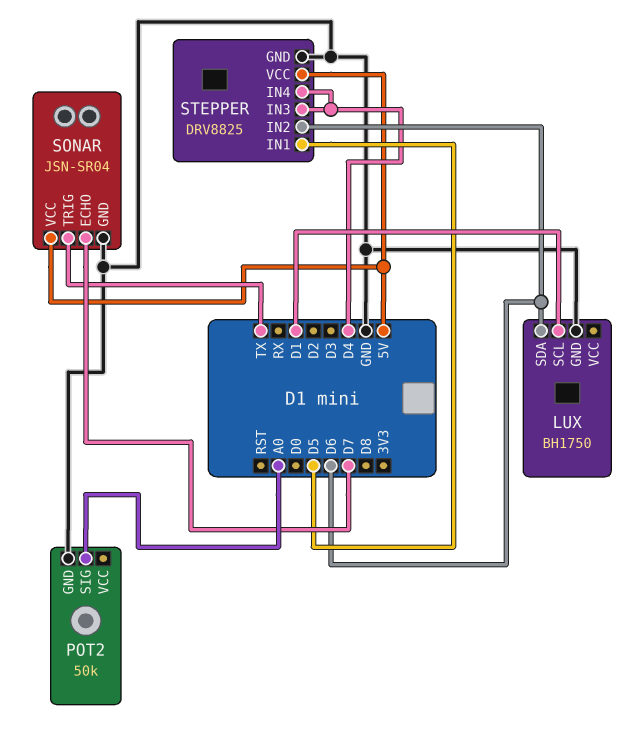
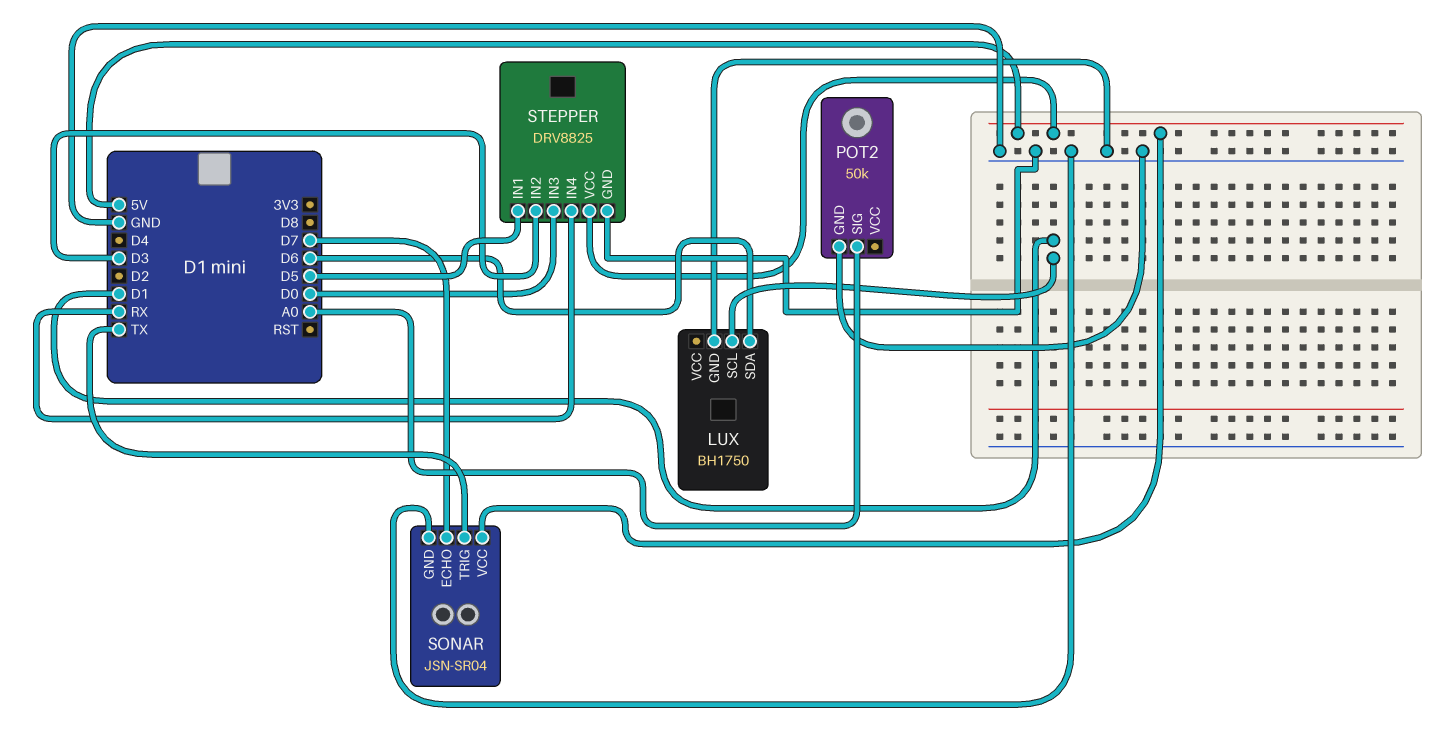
STEPPER pin IN2: D6 -> D3
STEPPER pin IN3: D4 -> D0
STEPPER pin IN4: D4 -> RX

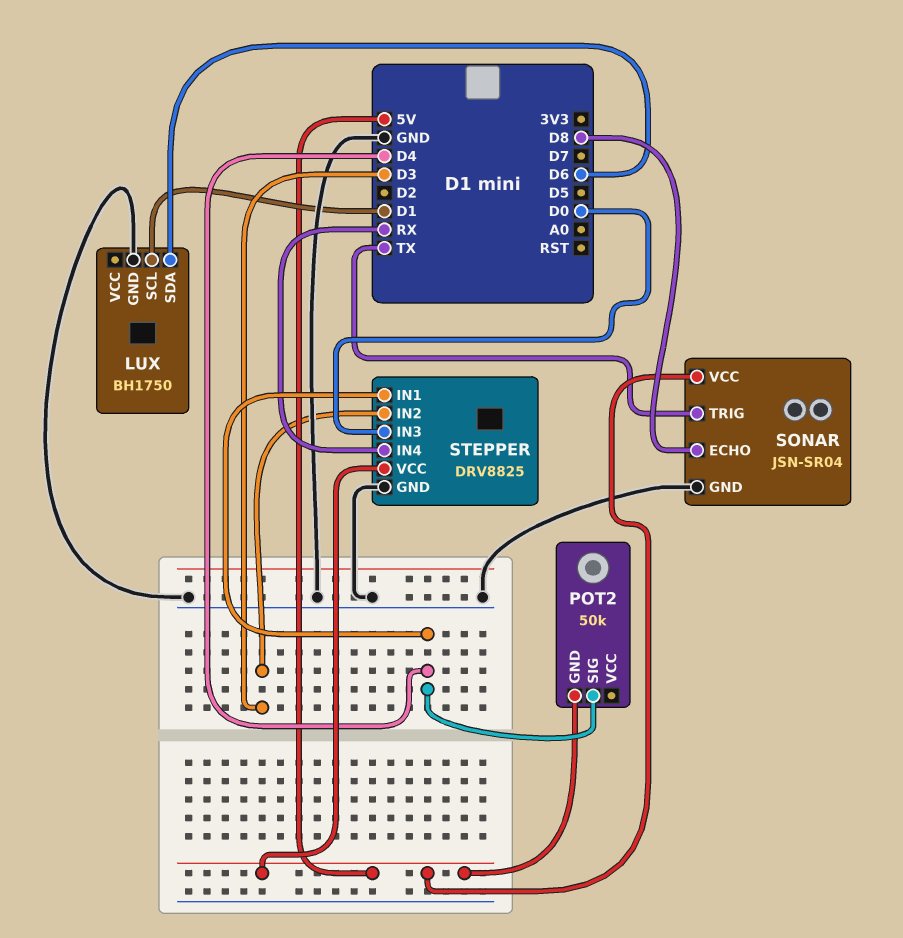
POT2 pin GND: GND -> 5V
POT2 pin SIG: A0 -> D4
SONAR pin ECHO: D7 -> D8
STEPPER pin IN1: D5 -> D4

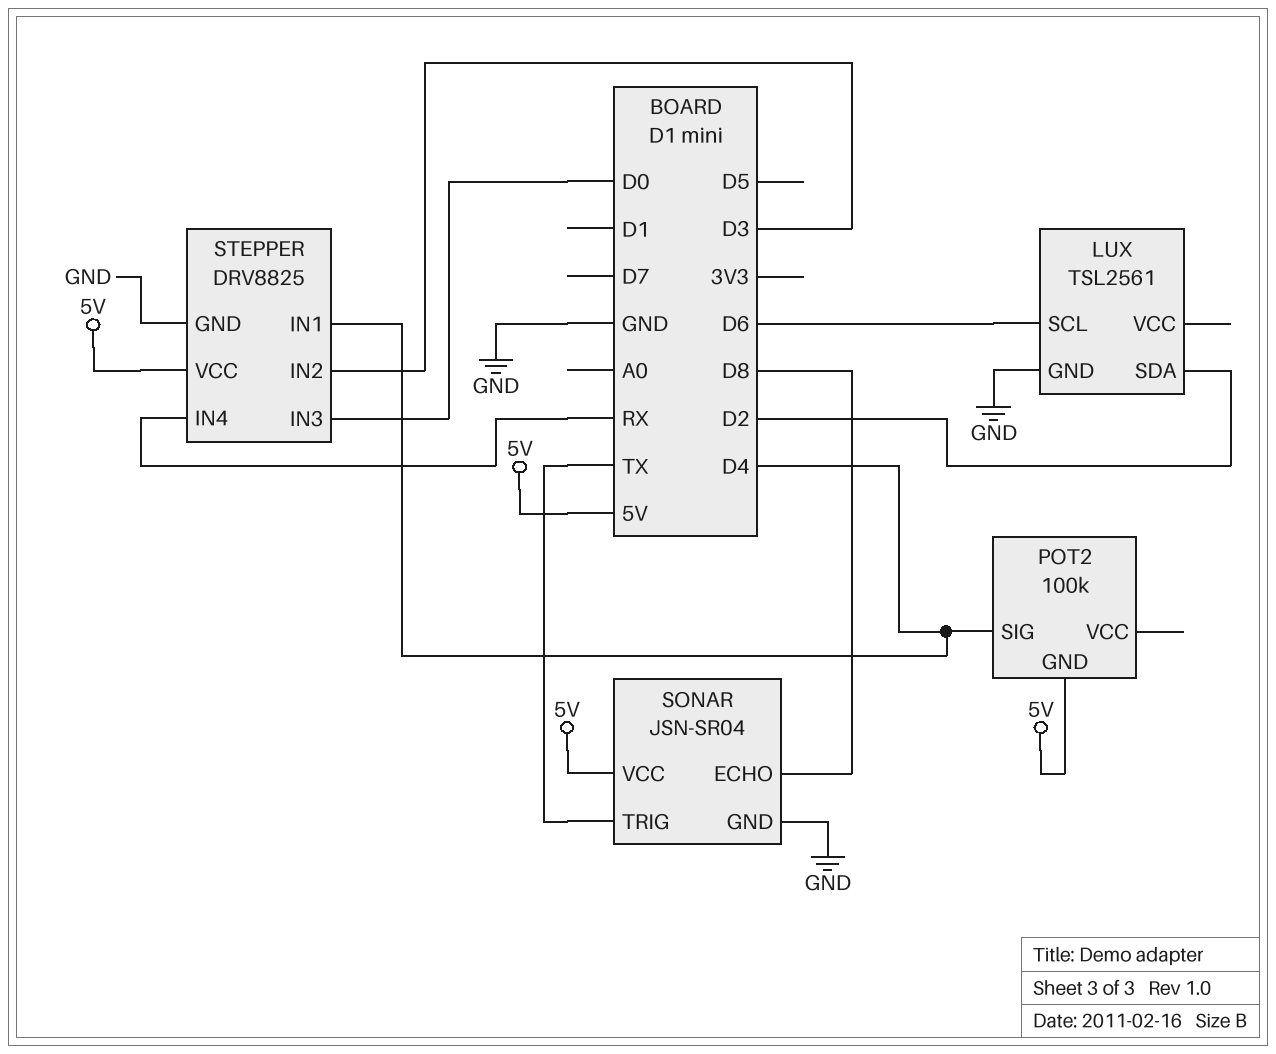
LUX: BH1750 -> TSL2561
LUX pin SCL: D1 -> D6
LUX pin SDA: D6 -> D2
POT2: 50k -> 100k

